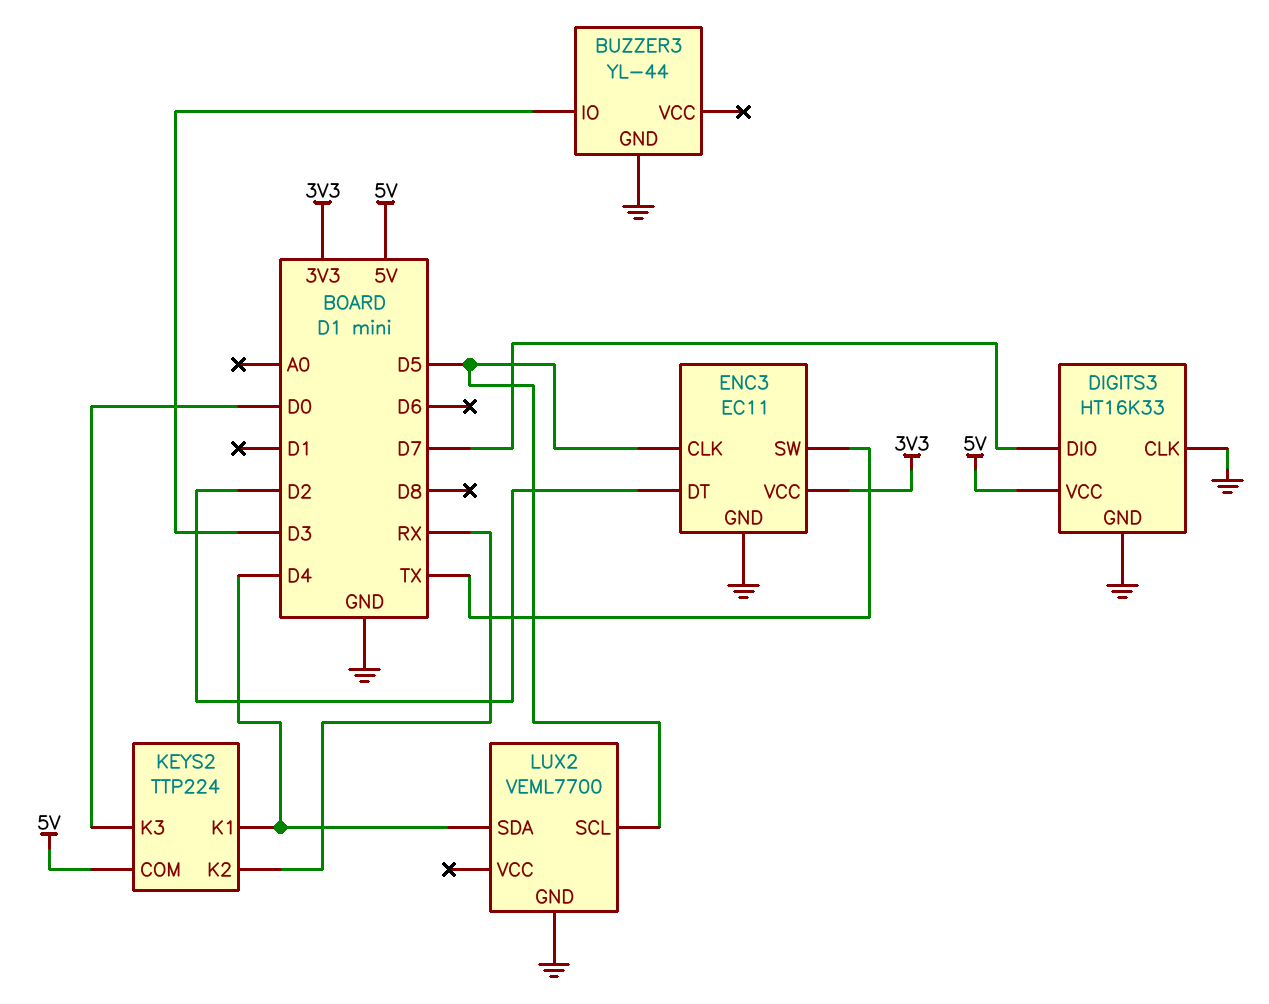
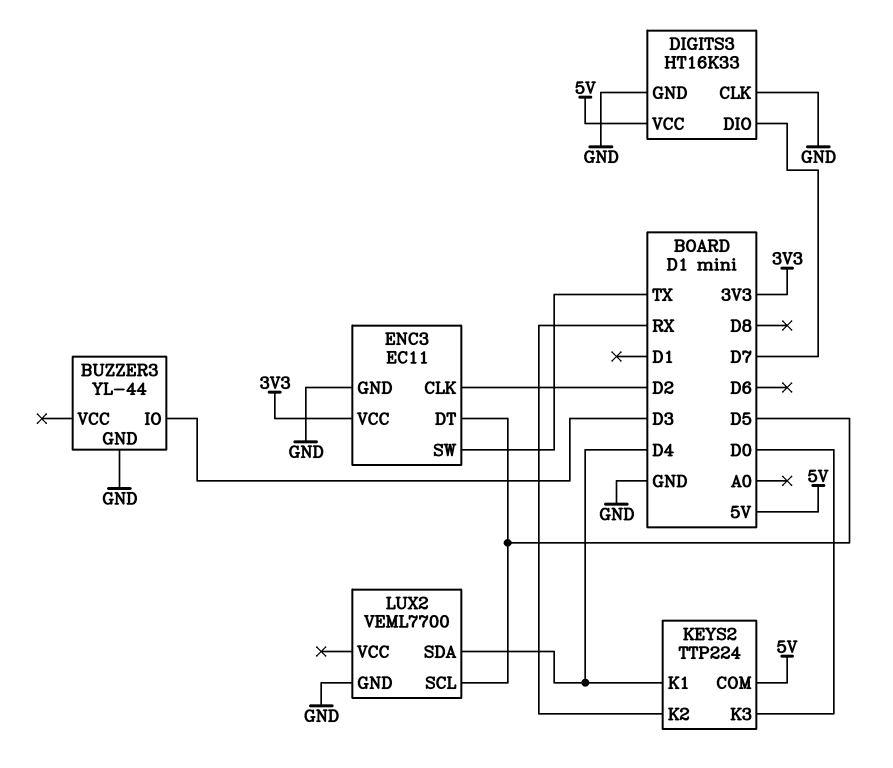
ENC3 pin CLK: D5 -> D2
ENC3 pin DT: D2 -> D5

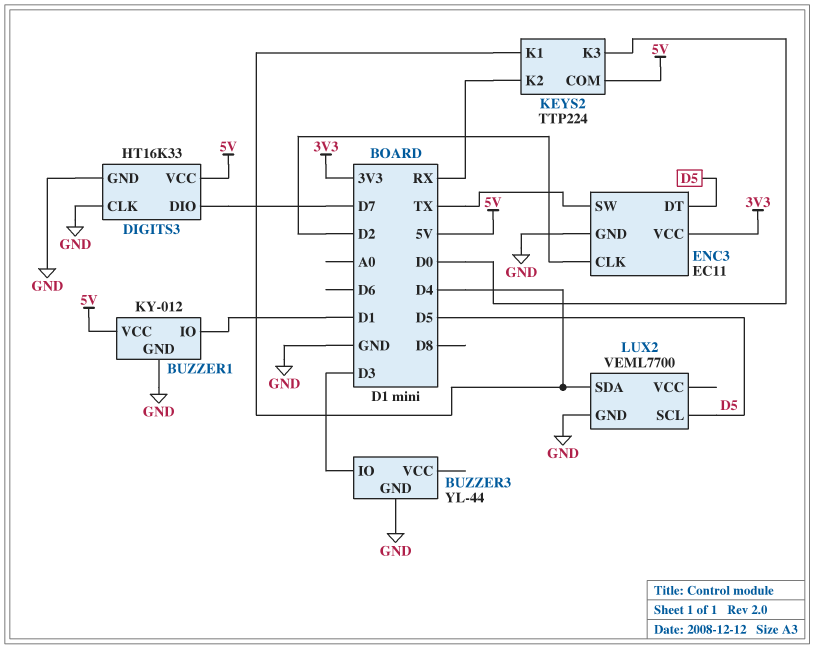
BUZZER1: none -> KY-012
BUZZER1 pin GND: none -> GND
BUZZER1 pin IO: none -> D1
BUZZER1 pin VCC: none -> 5V

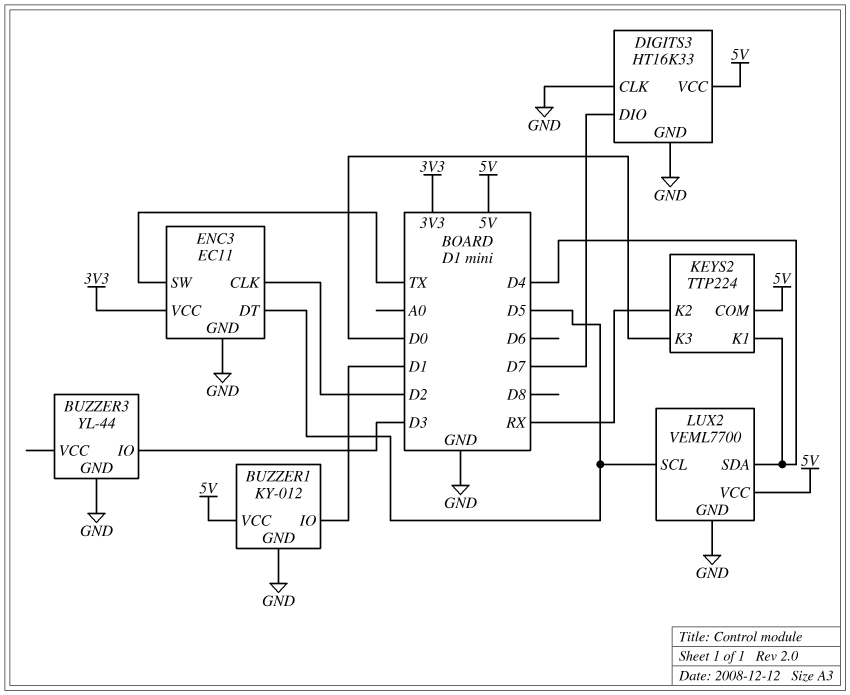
LUX2 pin VCC: none -> 5V

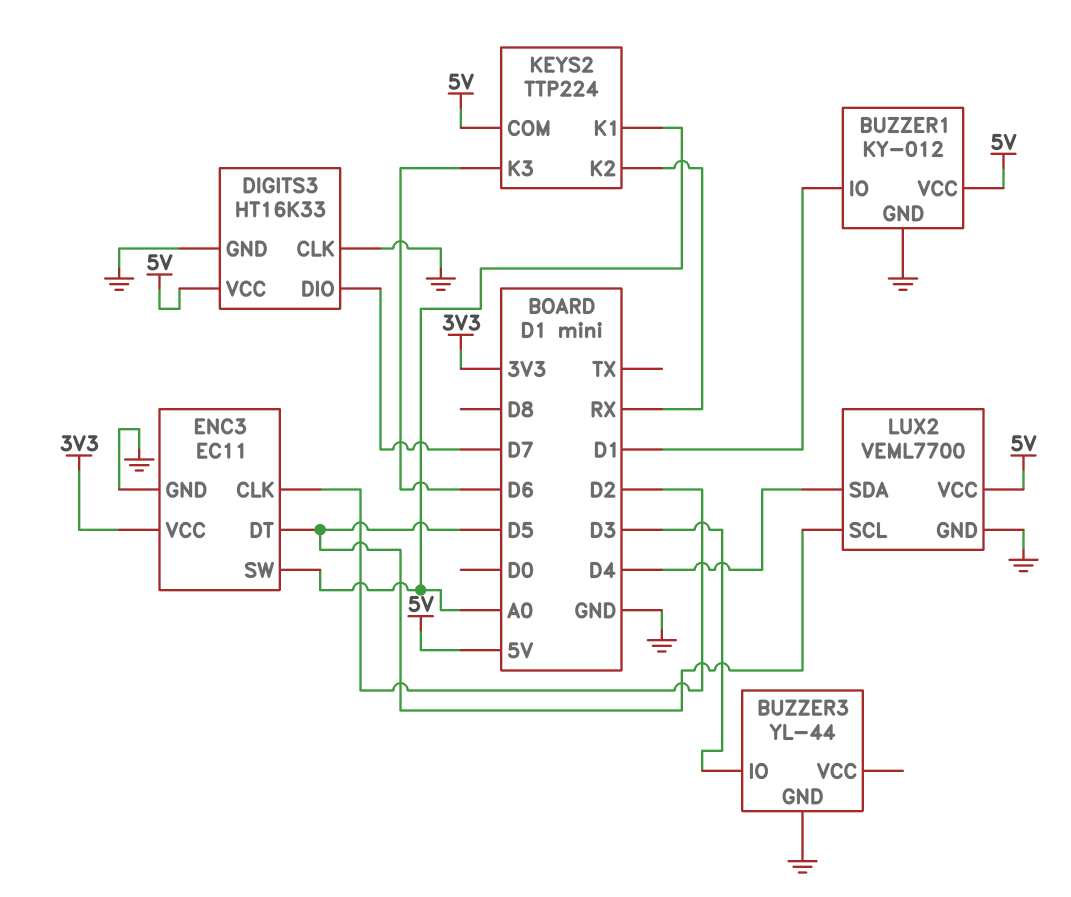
ENC3 pin SW: TX -> A0
KEYS2 pin K1: D4 -> A0
KEYS2 pin K3: D0 -> D6

